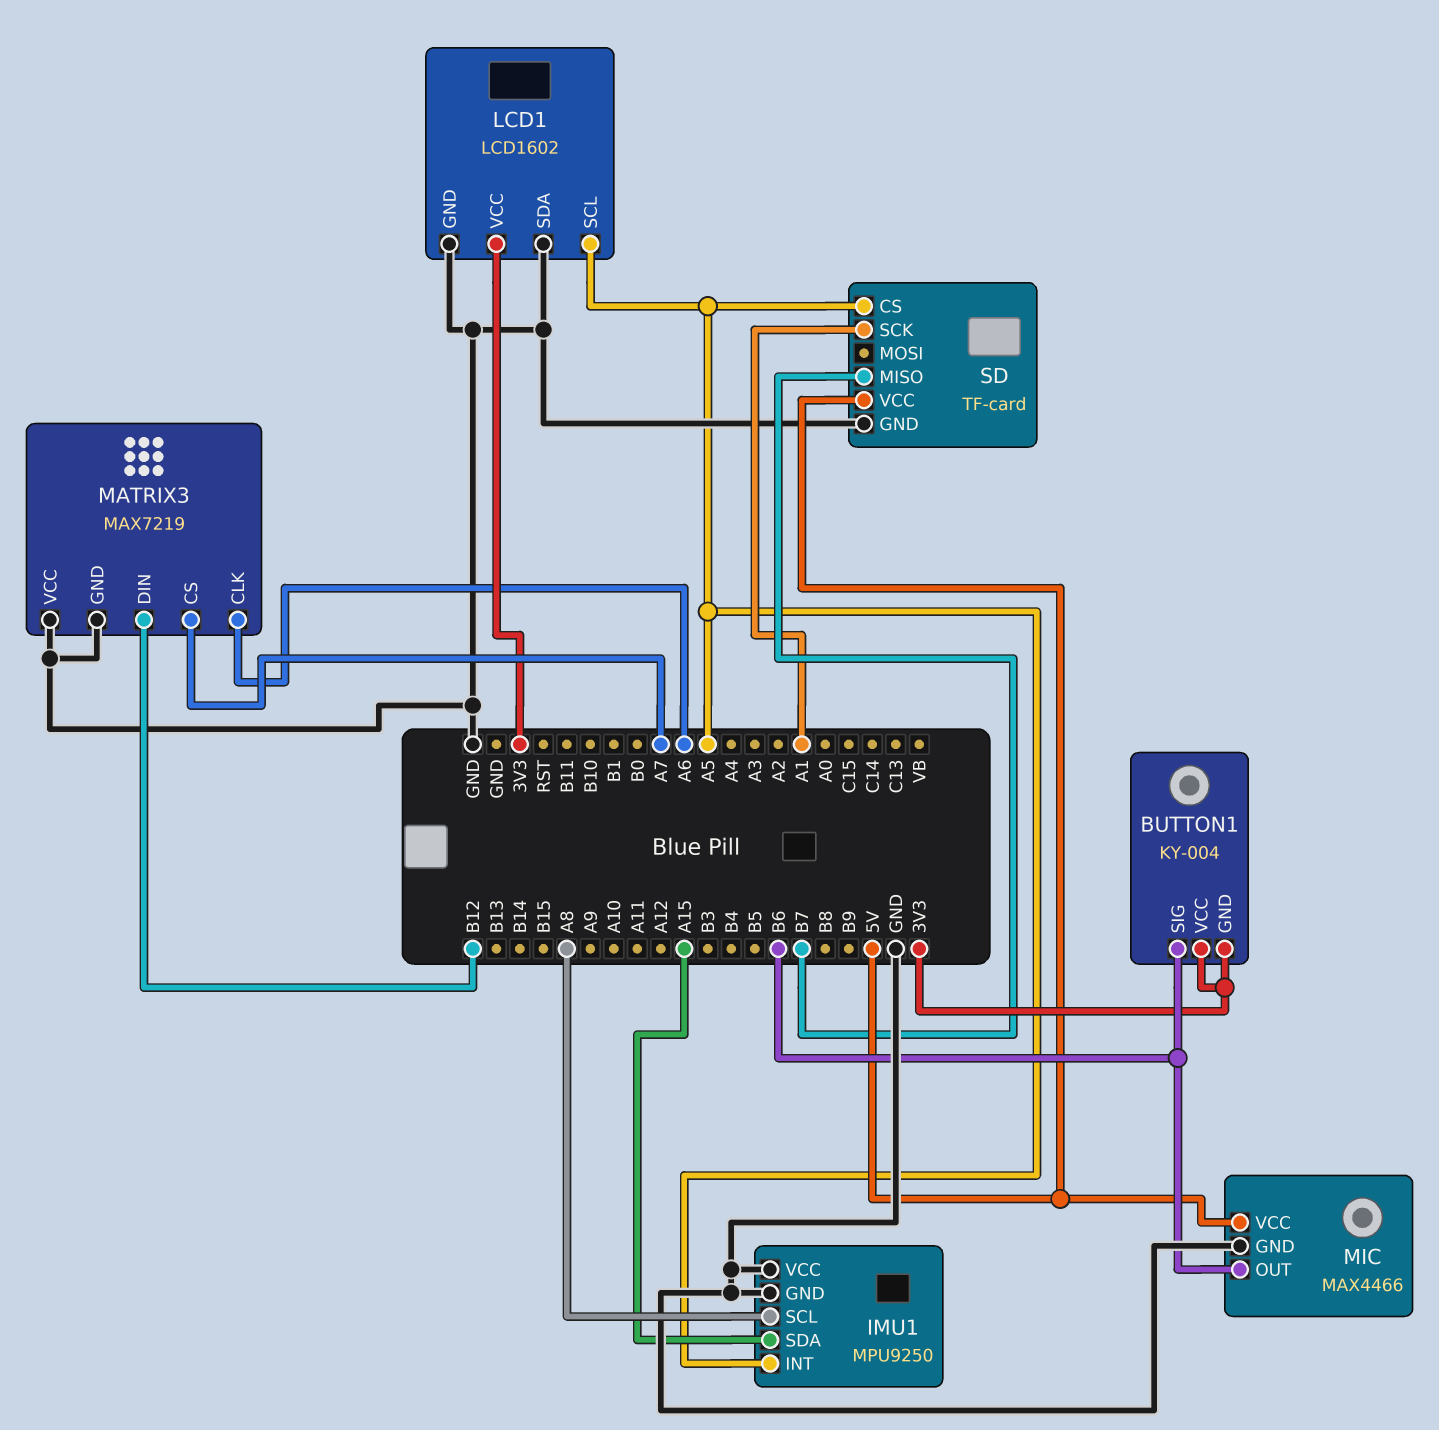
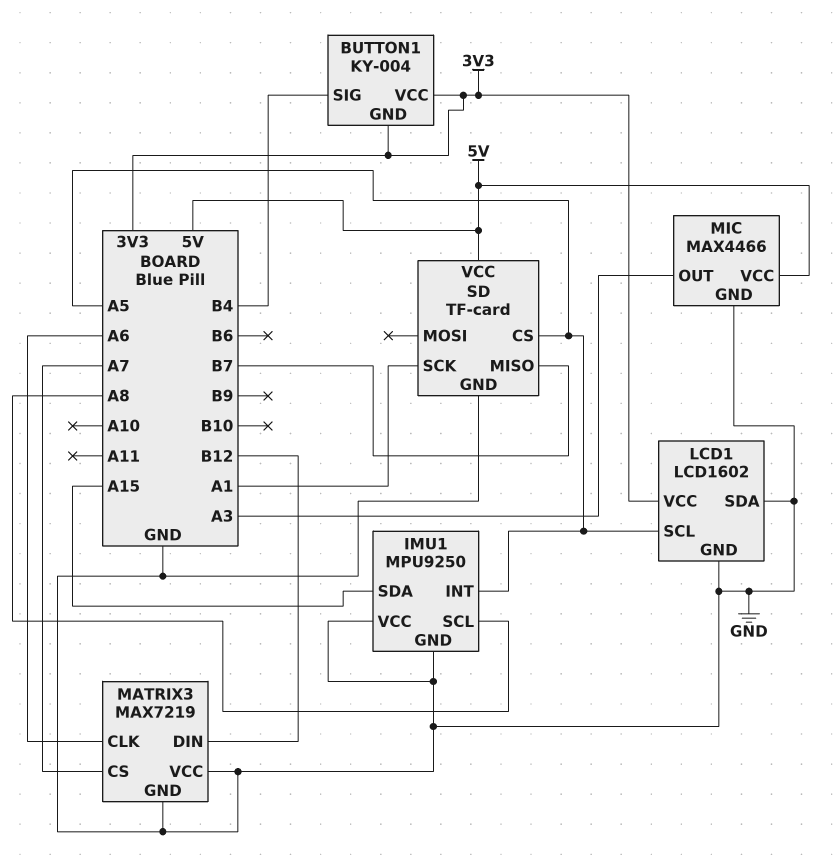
BUTTON1 pin SIG: B6 -> B4
MIC pin OUT: B6 -> A3

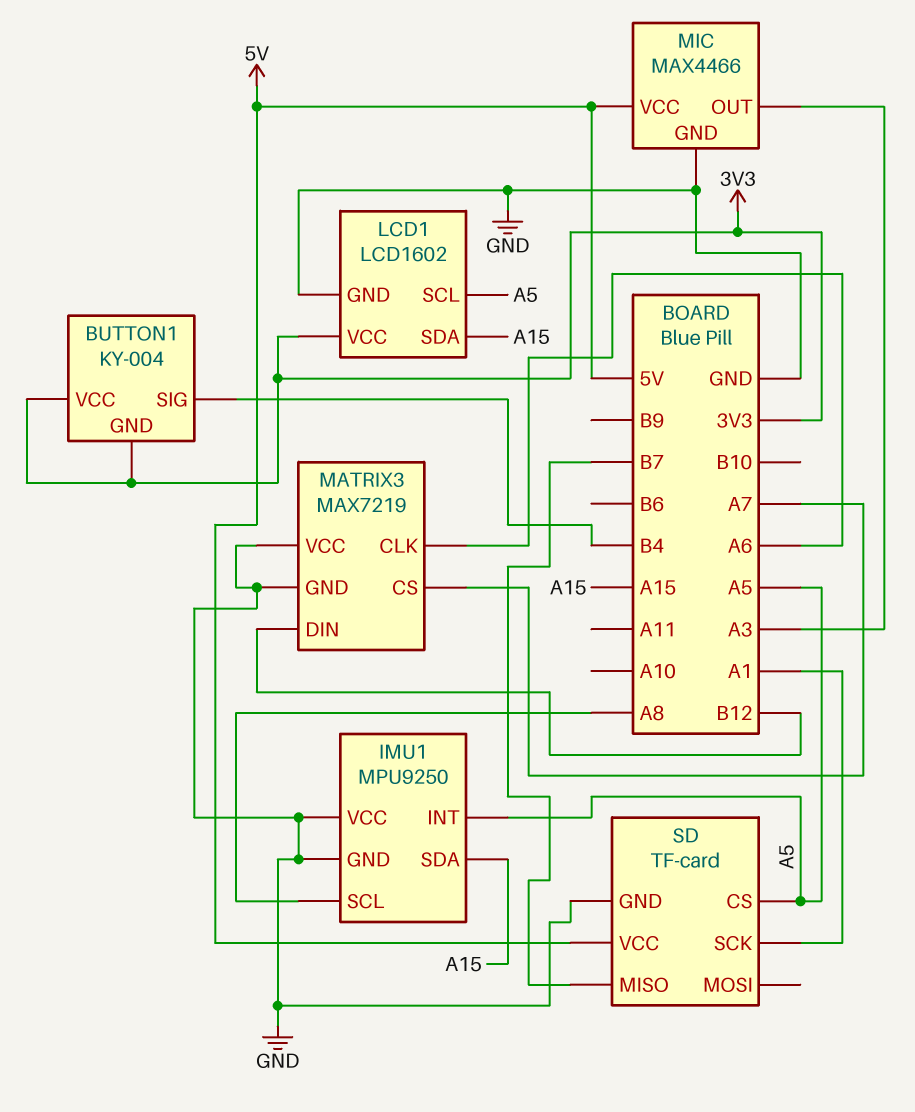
LCD1 pin SDA: GND -> A15

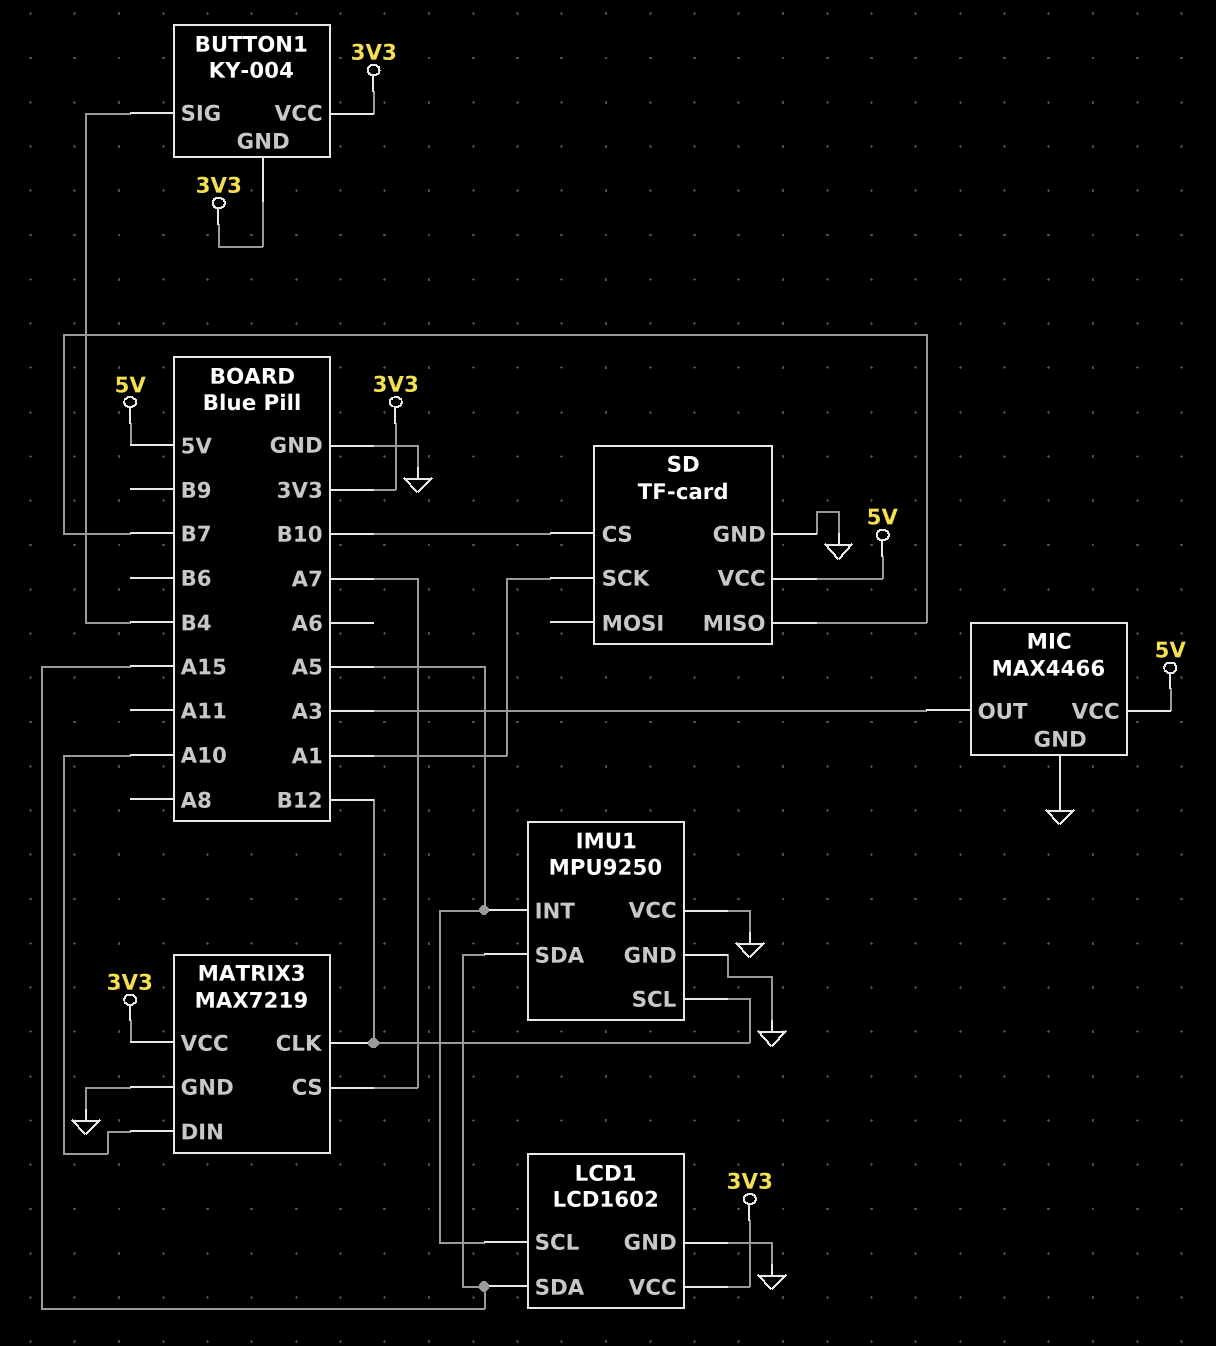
IMU1 pin SCL: A8 -> B12
MATRIX3 pin CLK: A6 -> B12
MATRIX3 pin DIN: B12 -> A10
MATRIX3 pin VCC: GND -> 3V3
SD pin CS: A5 -> B10

